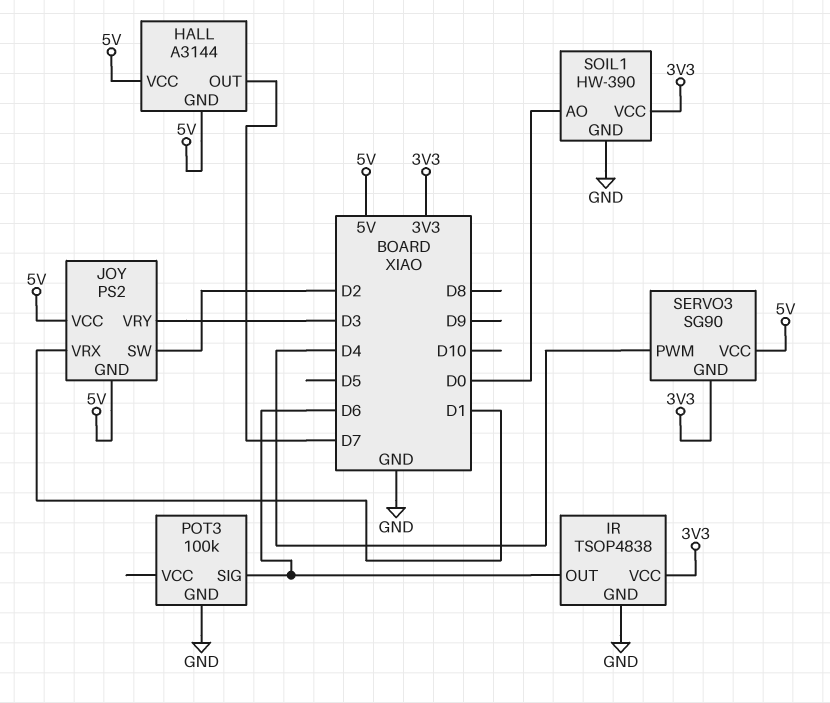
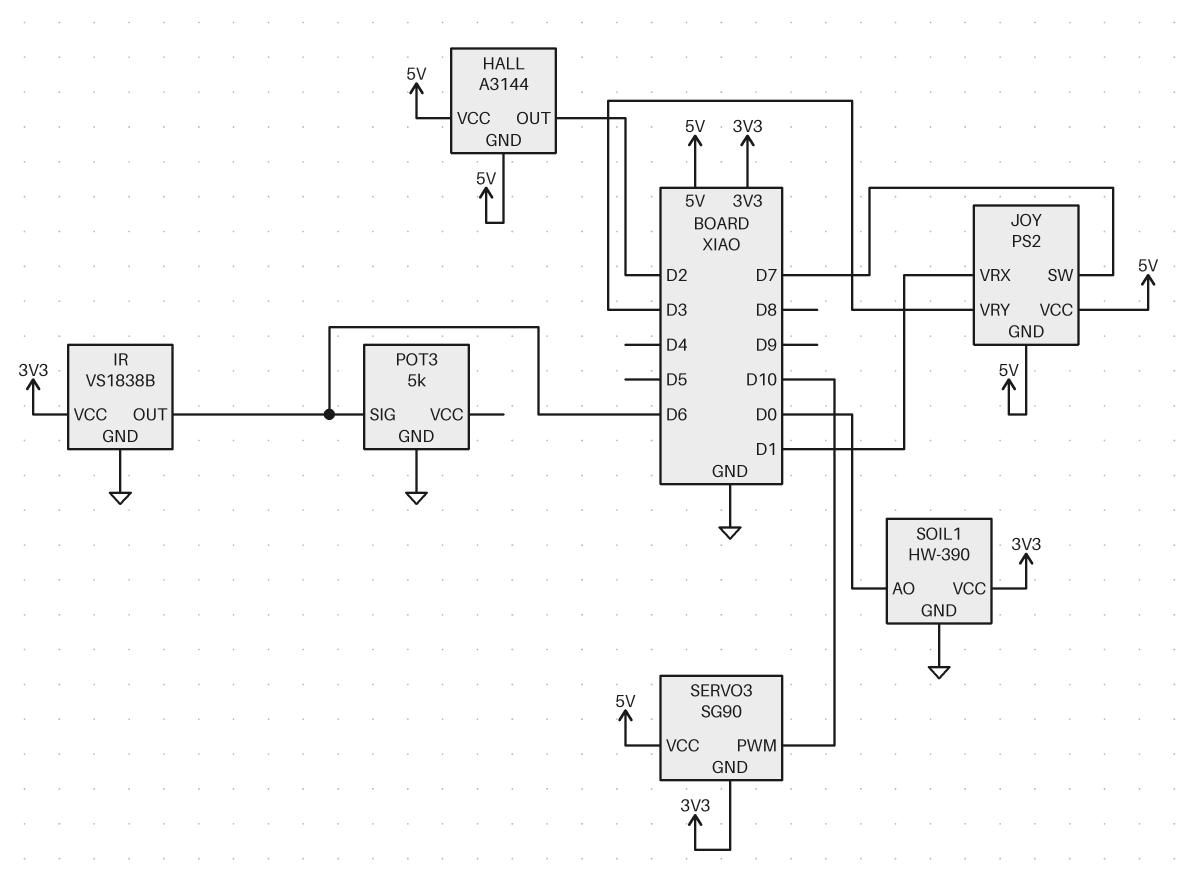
HALL pin OUT: D7 -> D2
IR: TSOP4838 -> VS1838B
JOY pin SW: D2 -> D7
POT3: 100k -> 5k
SERVO3 pin PWM: D4 -> D10

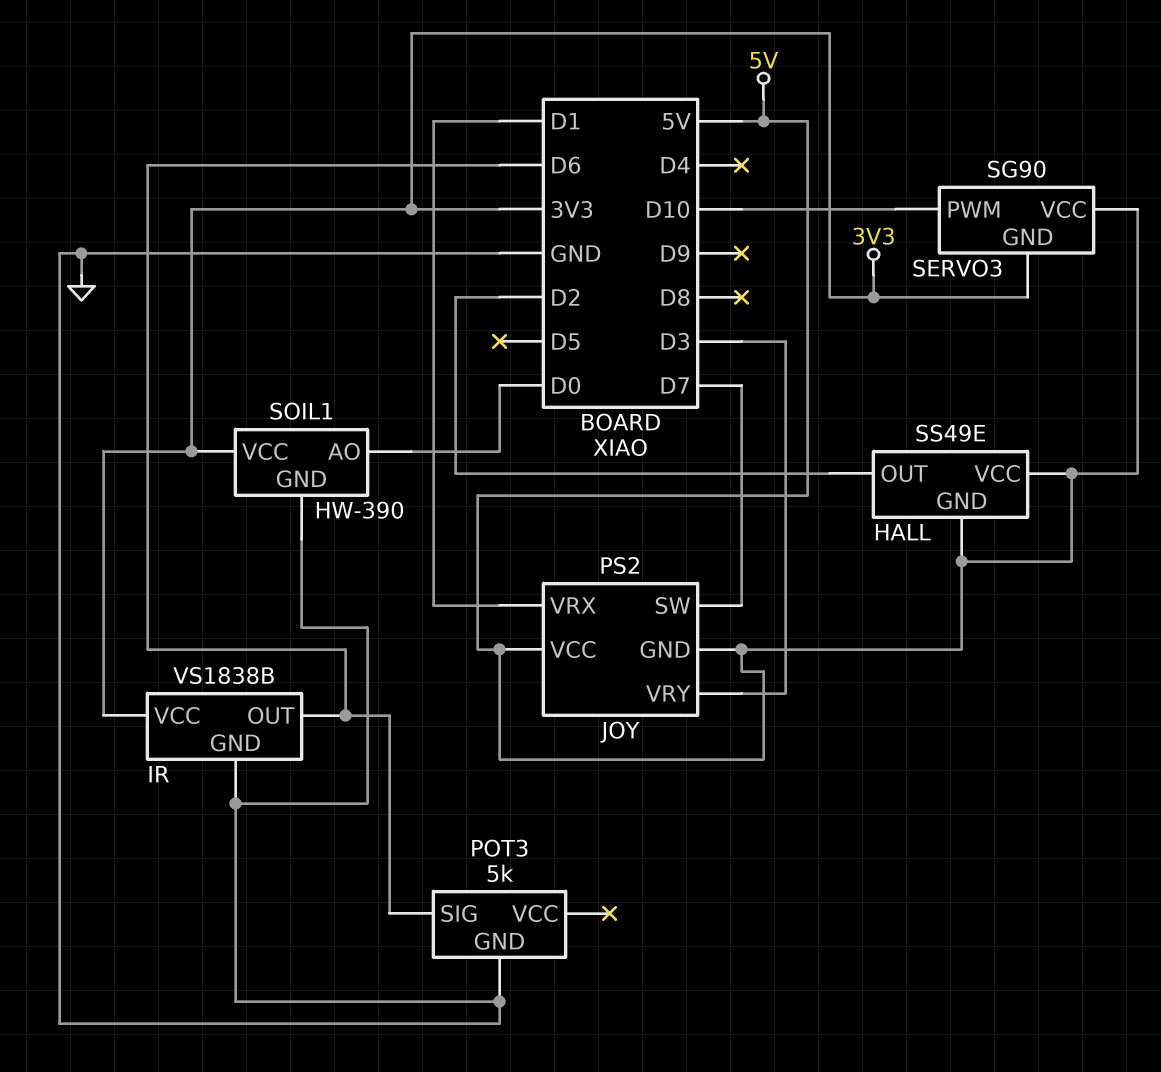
HALL: A3144 -> SS49E

